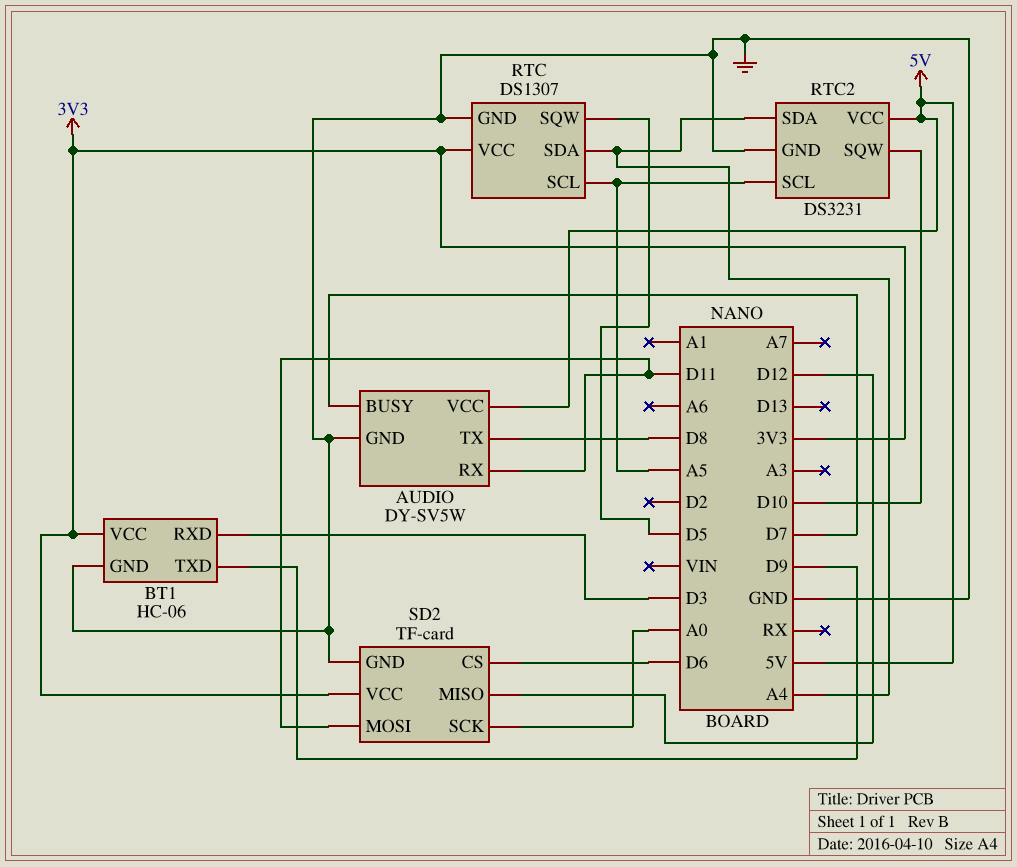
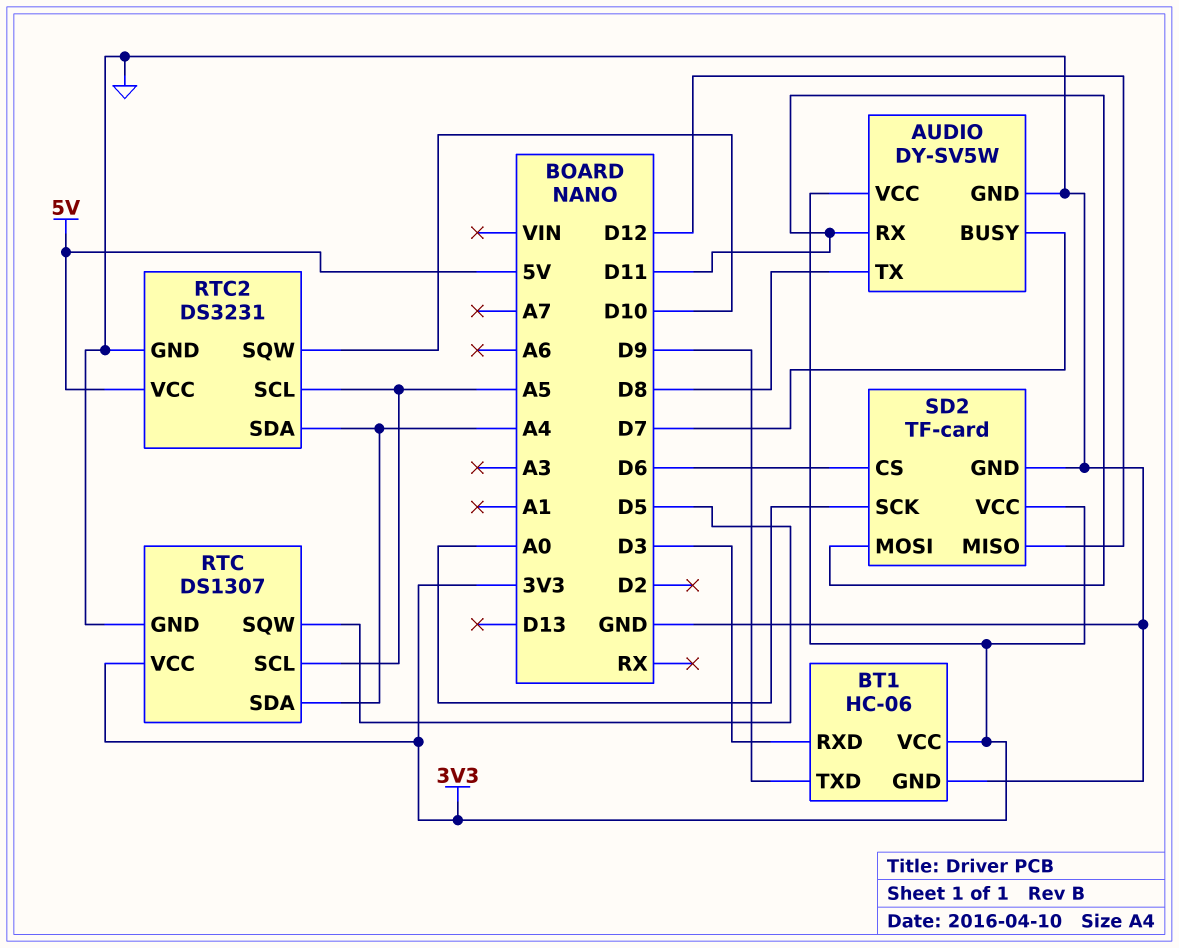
AUDIO pin VCC: 5V -> 3V3

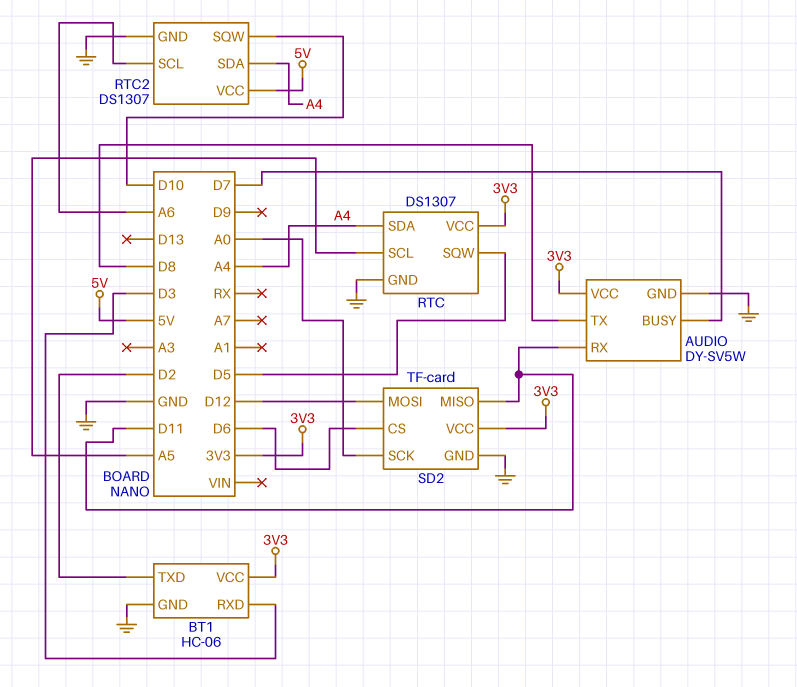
BT1 pin TXD: D9 -> D2
RTC2: DS3231 -> DS1307
RTC2 pin SCL: A5 -> A6
SD2 pin MISO: D12 -> D11
SD2 pin MOSI: D11 -> D12

